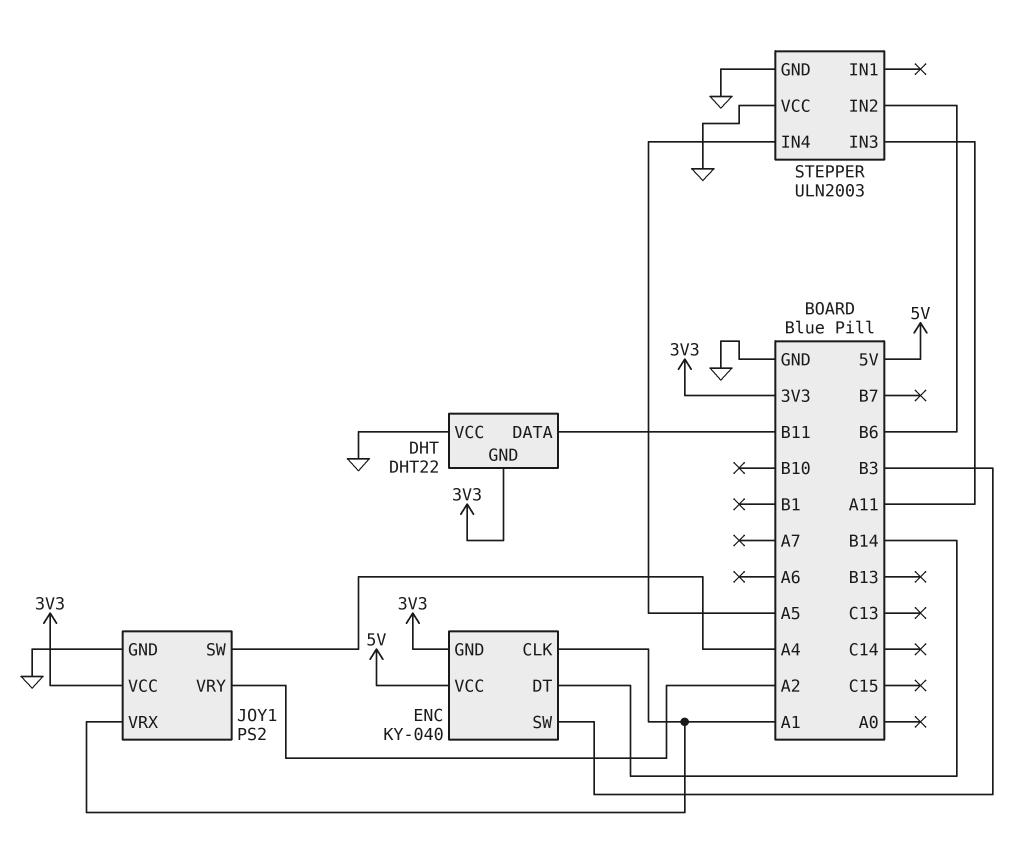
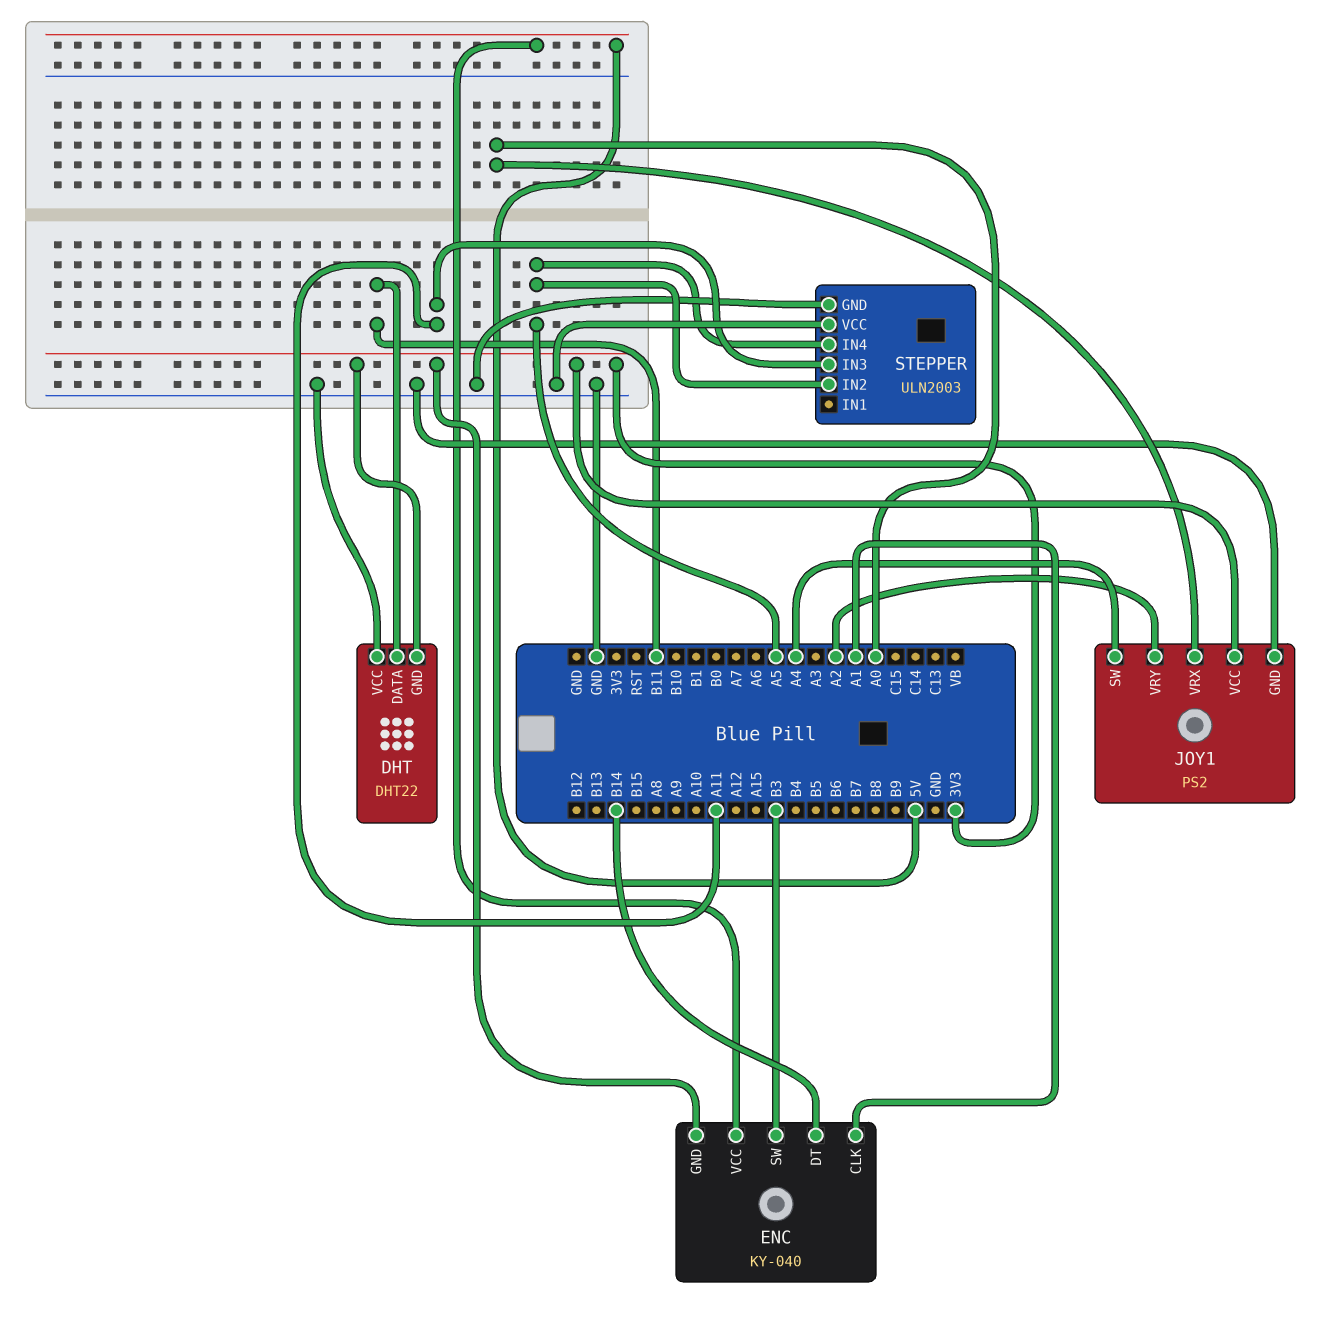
JOY1 pin VRX: A1 -> A0
STEPPER pin IN2: B6 -> A5

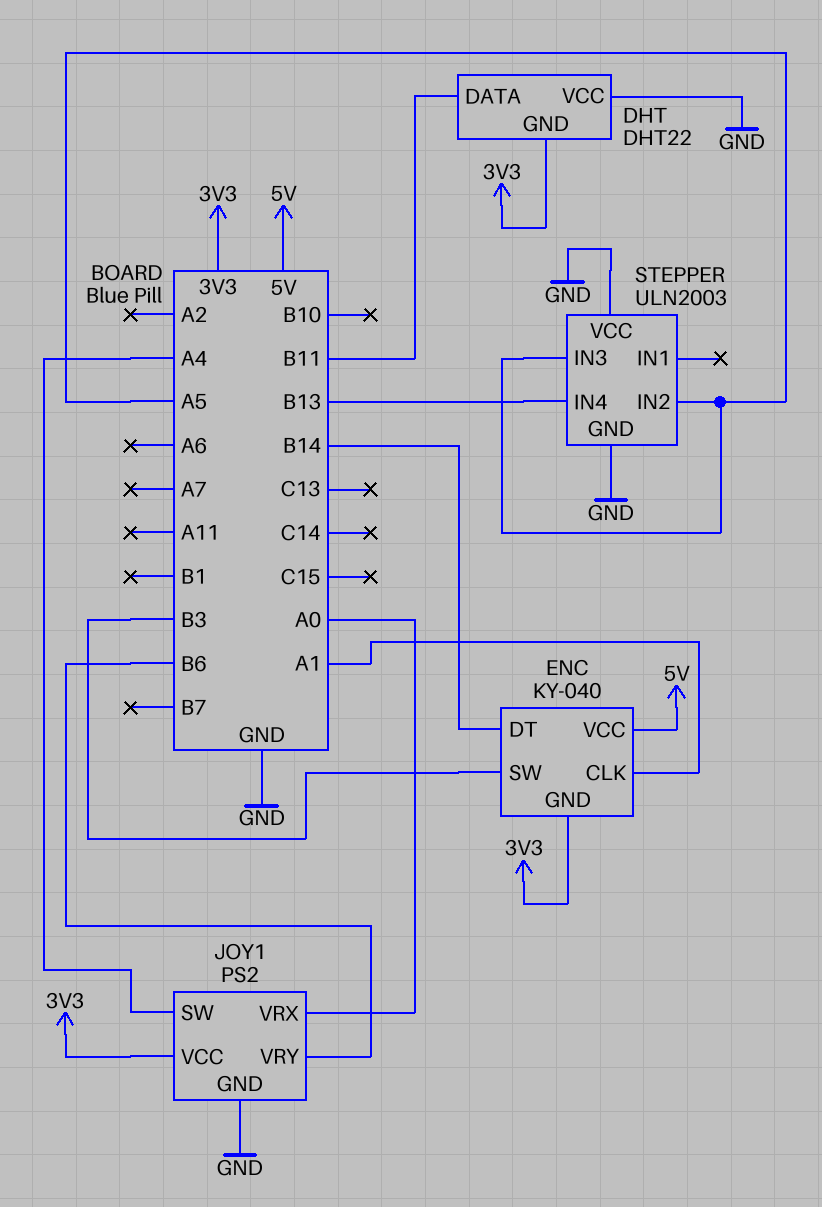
JOY1 pin VRY: A2 -> B6
STEPPER pin IN3: A11 -> A5
STEPPER pin IN4: A5 -> B13

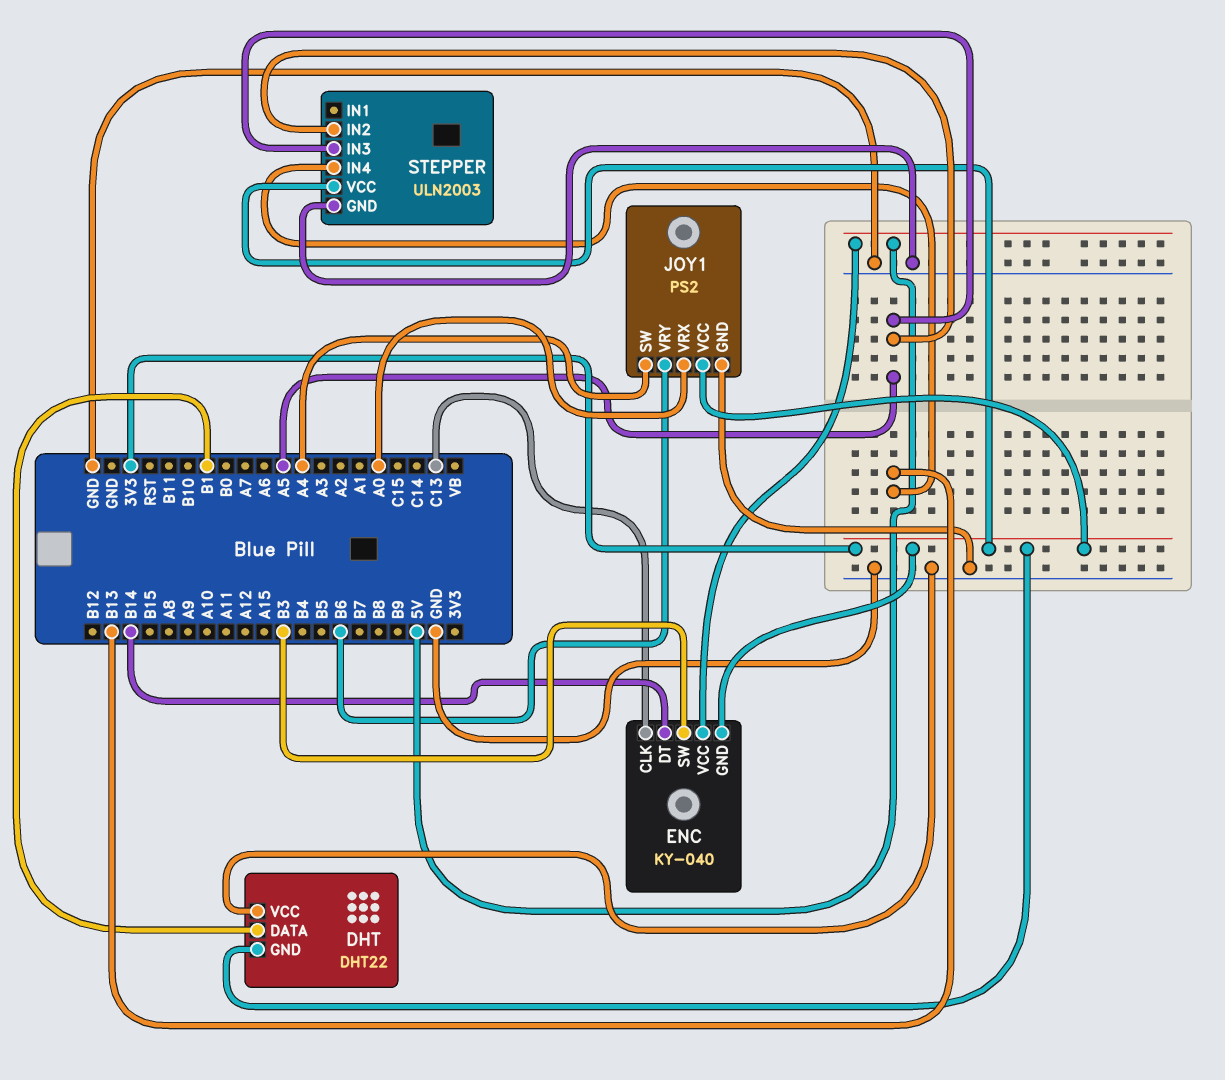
DHT pin DATA: B11 -> B1
ENC pin CLK: A1 -> C13
STEPPER pin VCC: GND -> 3V3

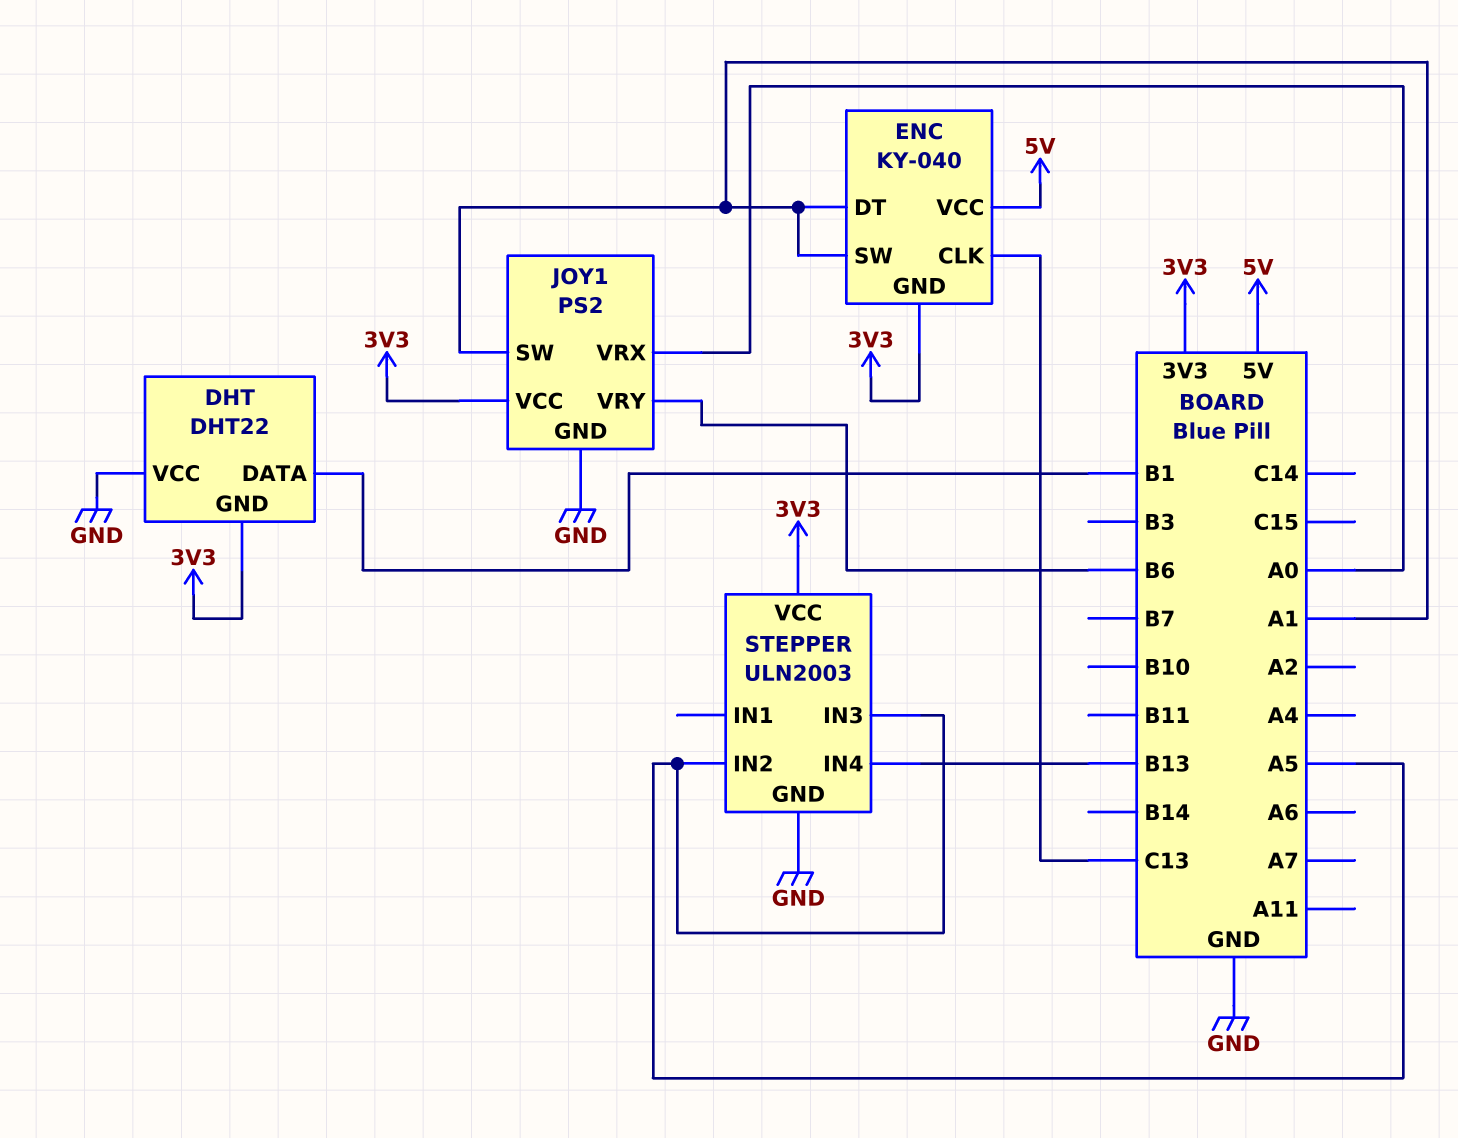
ENC pin DT: B14 -> A1
ENC pin SW: B3 -> A1
JOY1 pin SW: A4 -> A1

